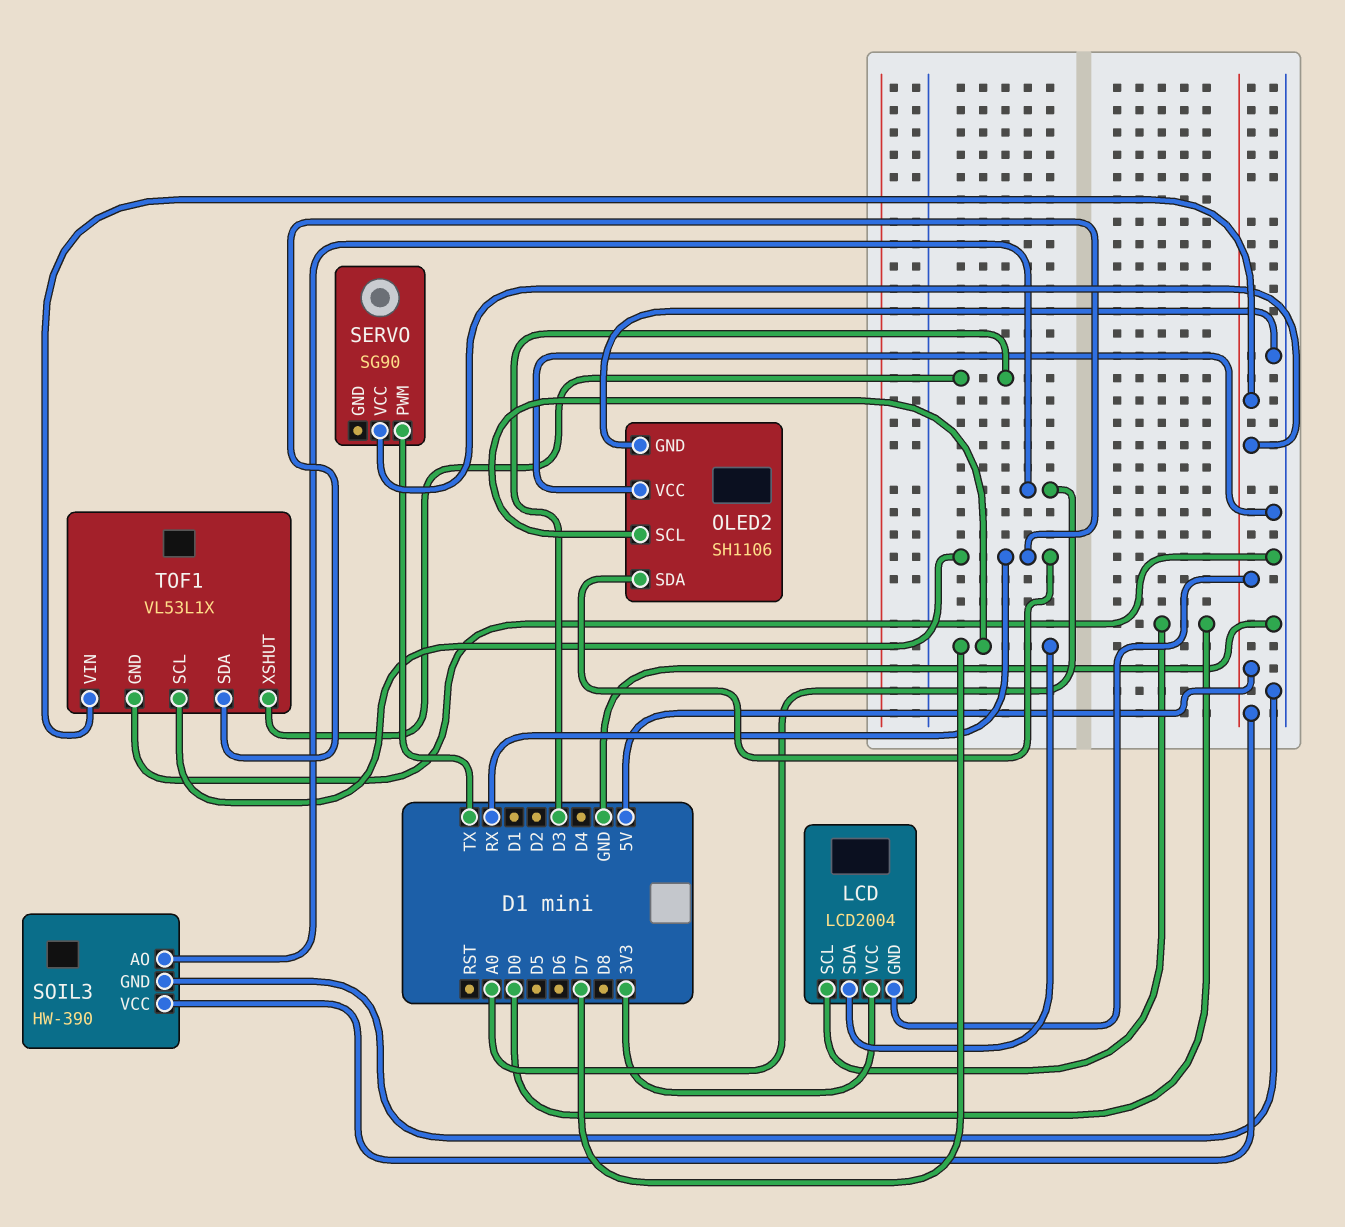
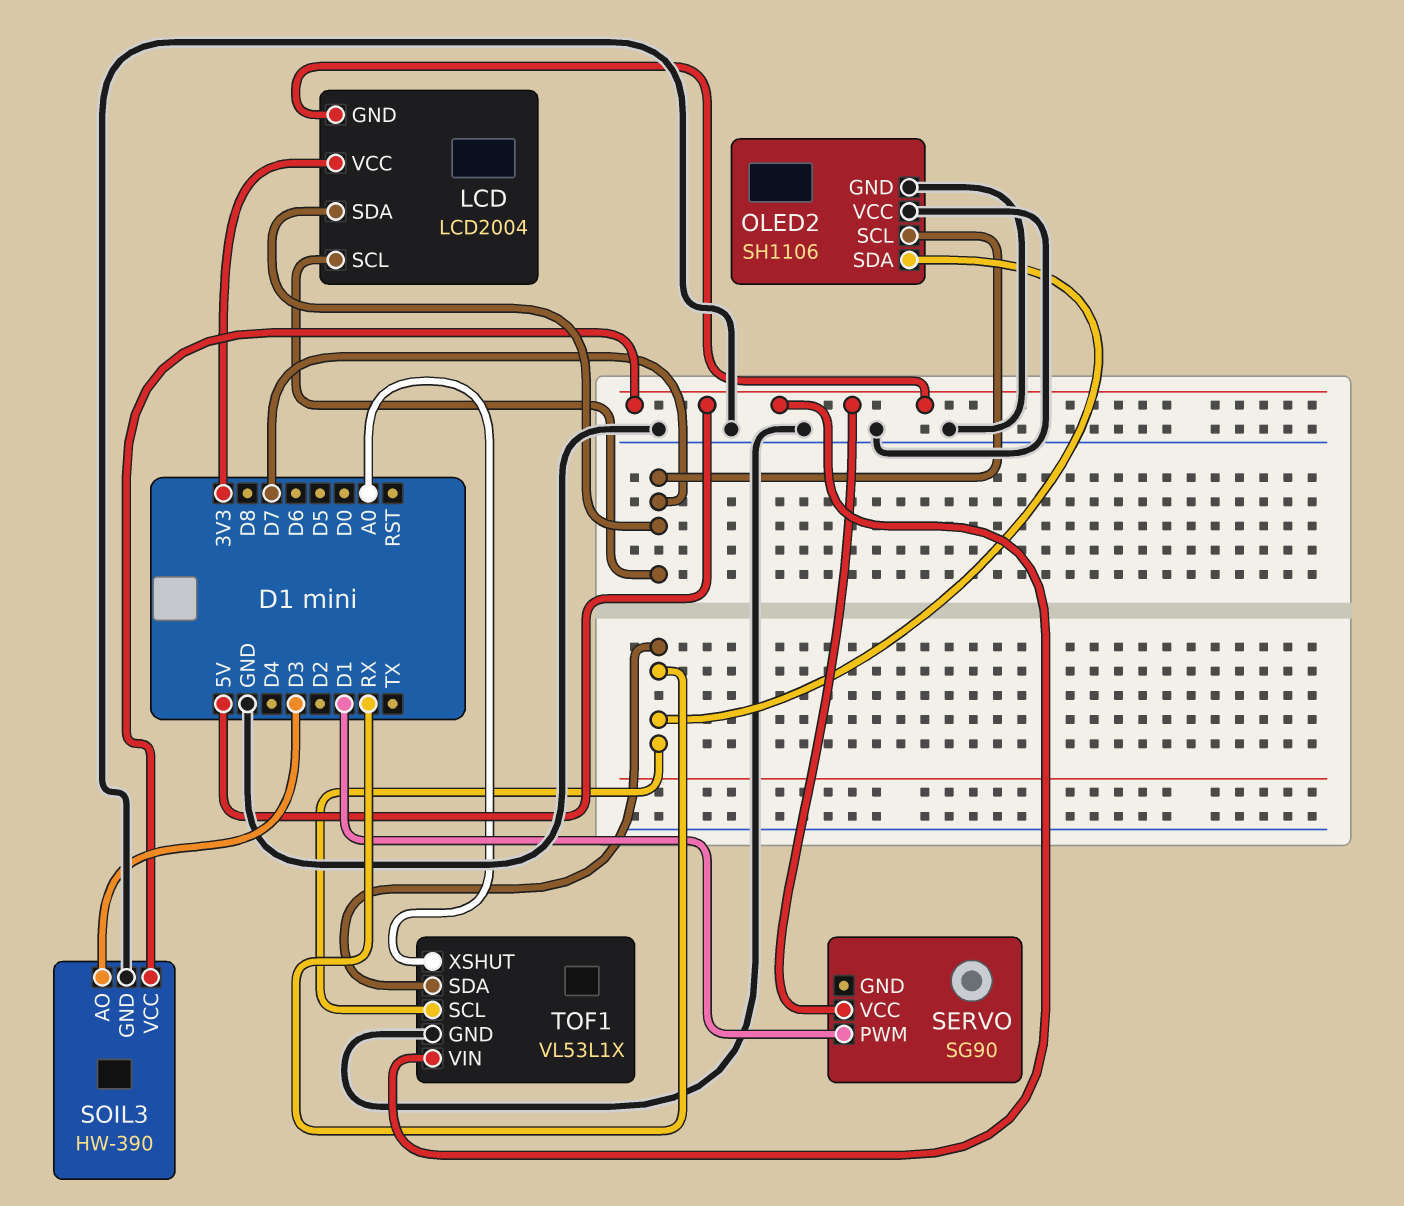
LCD pin SCL: D0 -> D7
SERVO pin PWM: TX -> D1
SOIL3 pin AO: A0 -> D3
TOF1 pin XSHUT: D3 -> A0

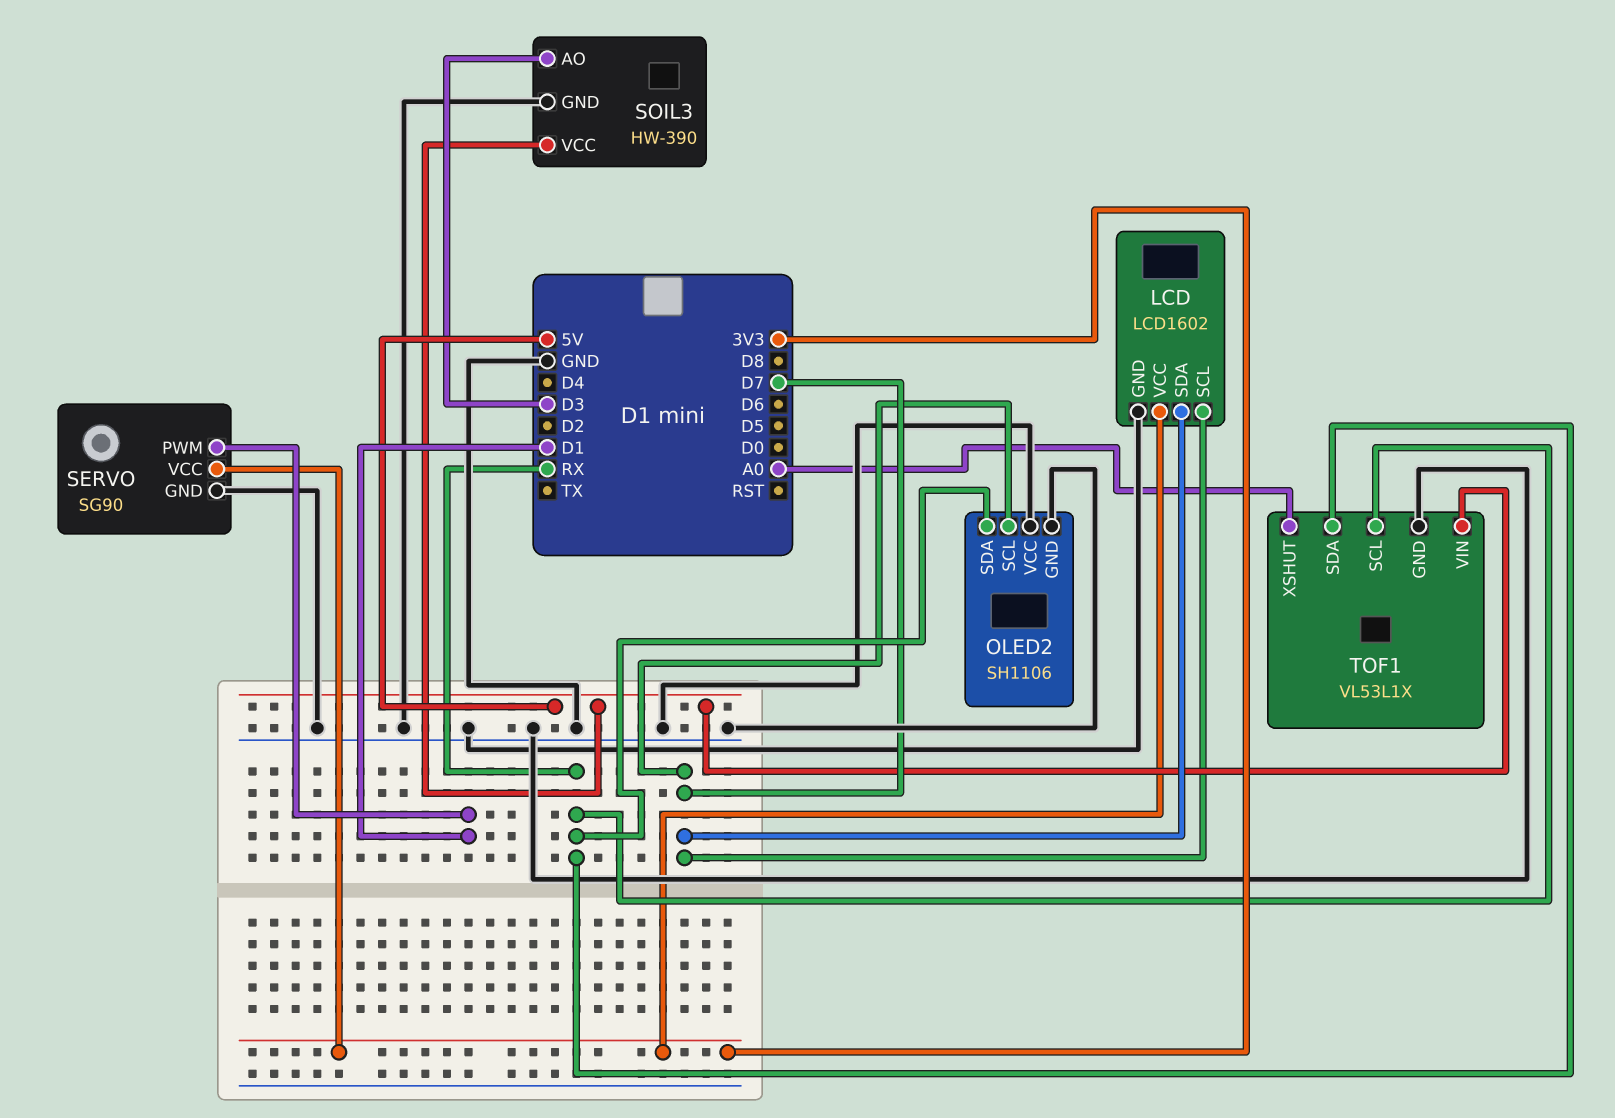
LCD: LCD2004 -> LCD1602
LCD pin GND: 5V -> GND
SERVO pin GND: none -> GND
SERVO pin VCC: 5V -> 3V3

